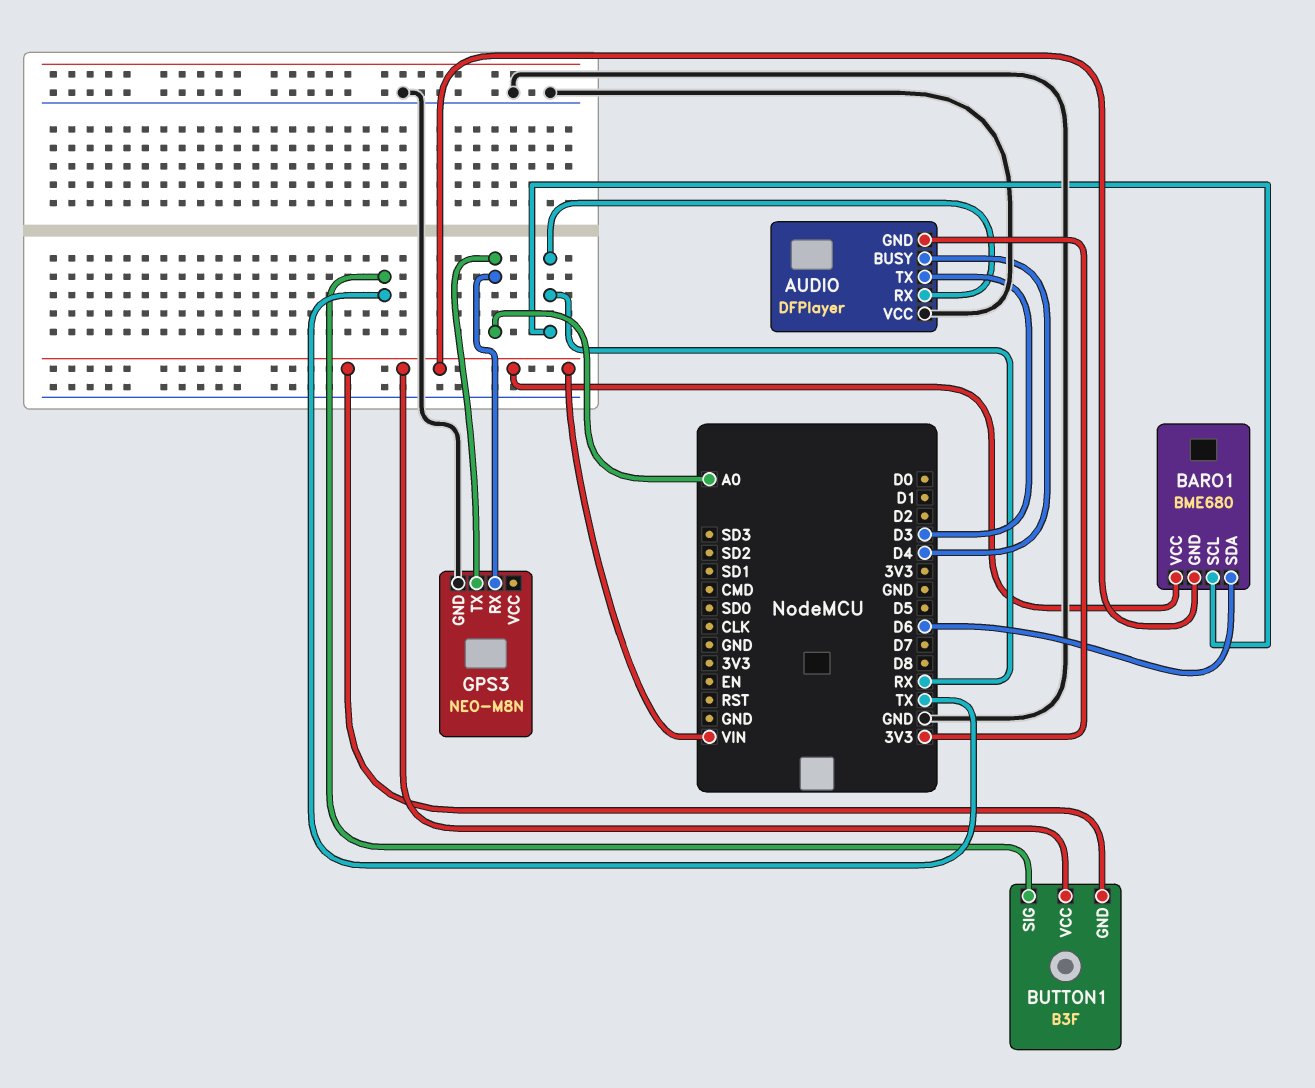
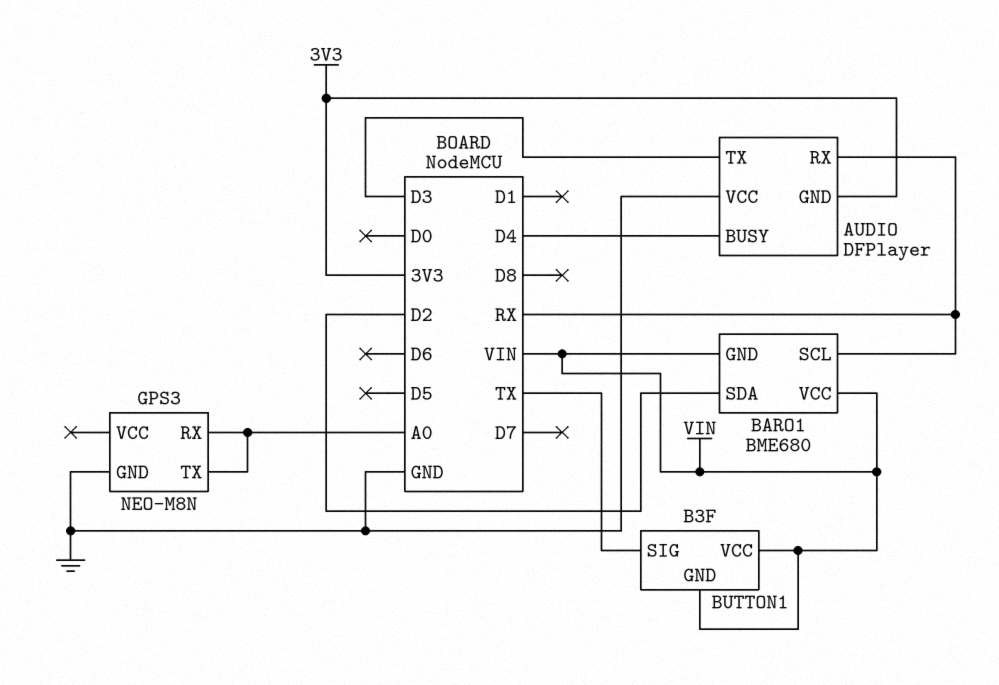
BARO1 pin SDA: D6 -> D2

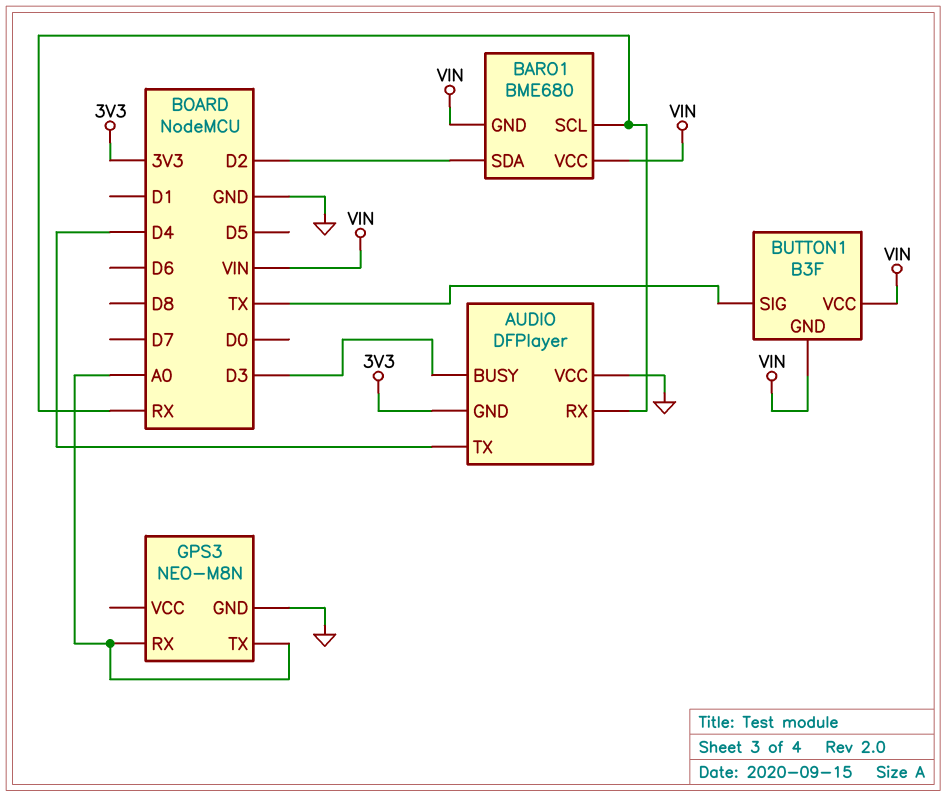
AUDIO pin BUSY: D4 -> D3
AUDIO pin TX: D3 -> D4

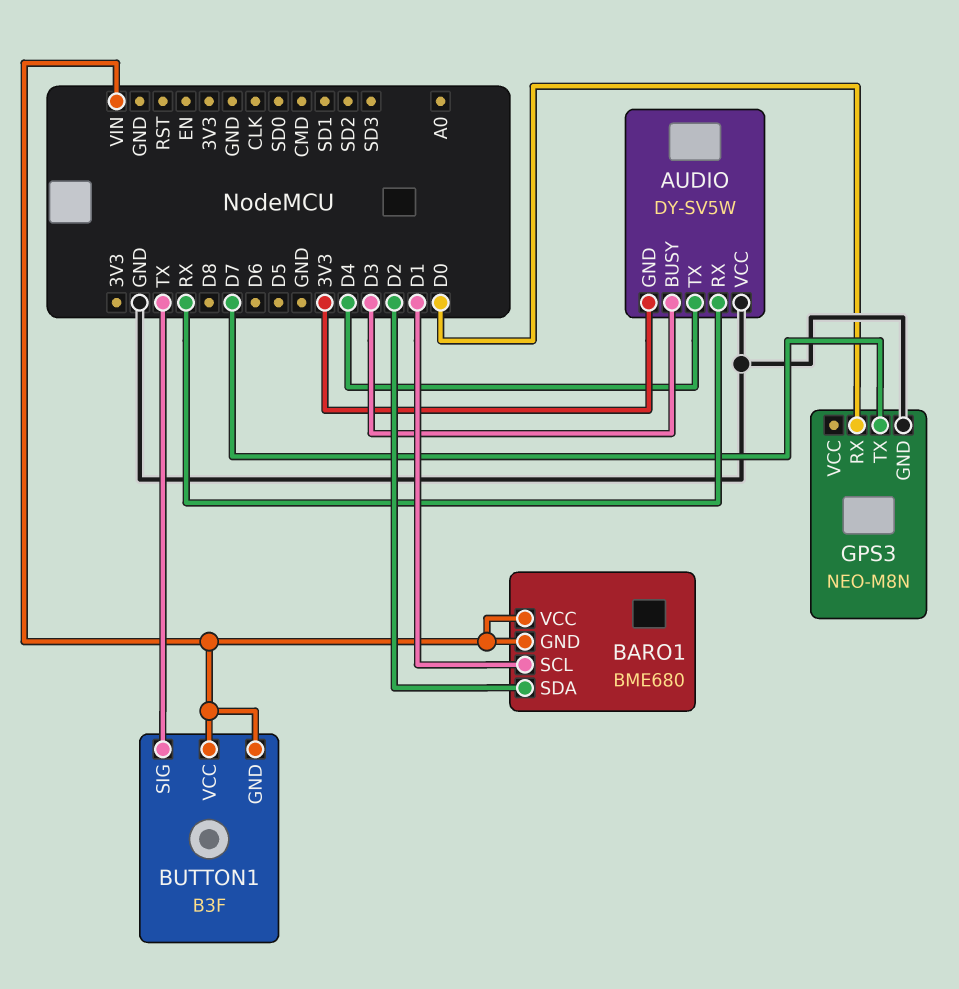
AUDIO: DFPlayer -> DY-SV5W
BARO1 pin SCL: RX -> D1
GPS3 pin RX: A0 -> D0
GPS3 pin TX: A0 -> D7

